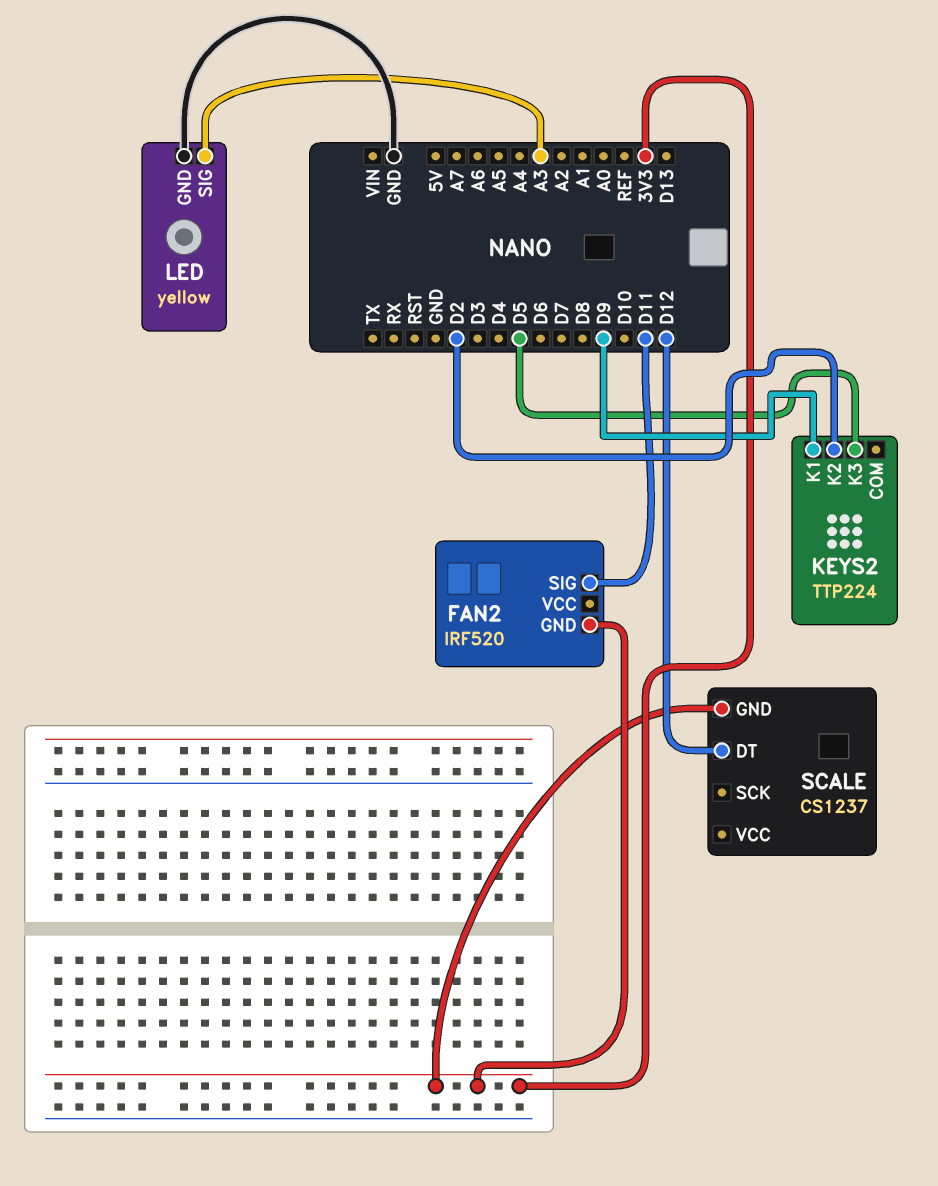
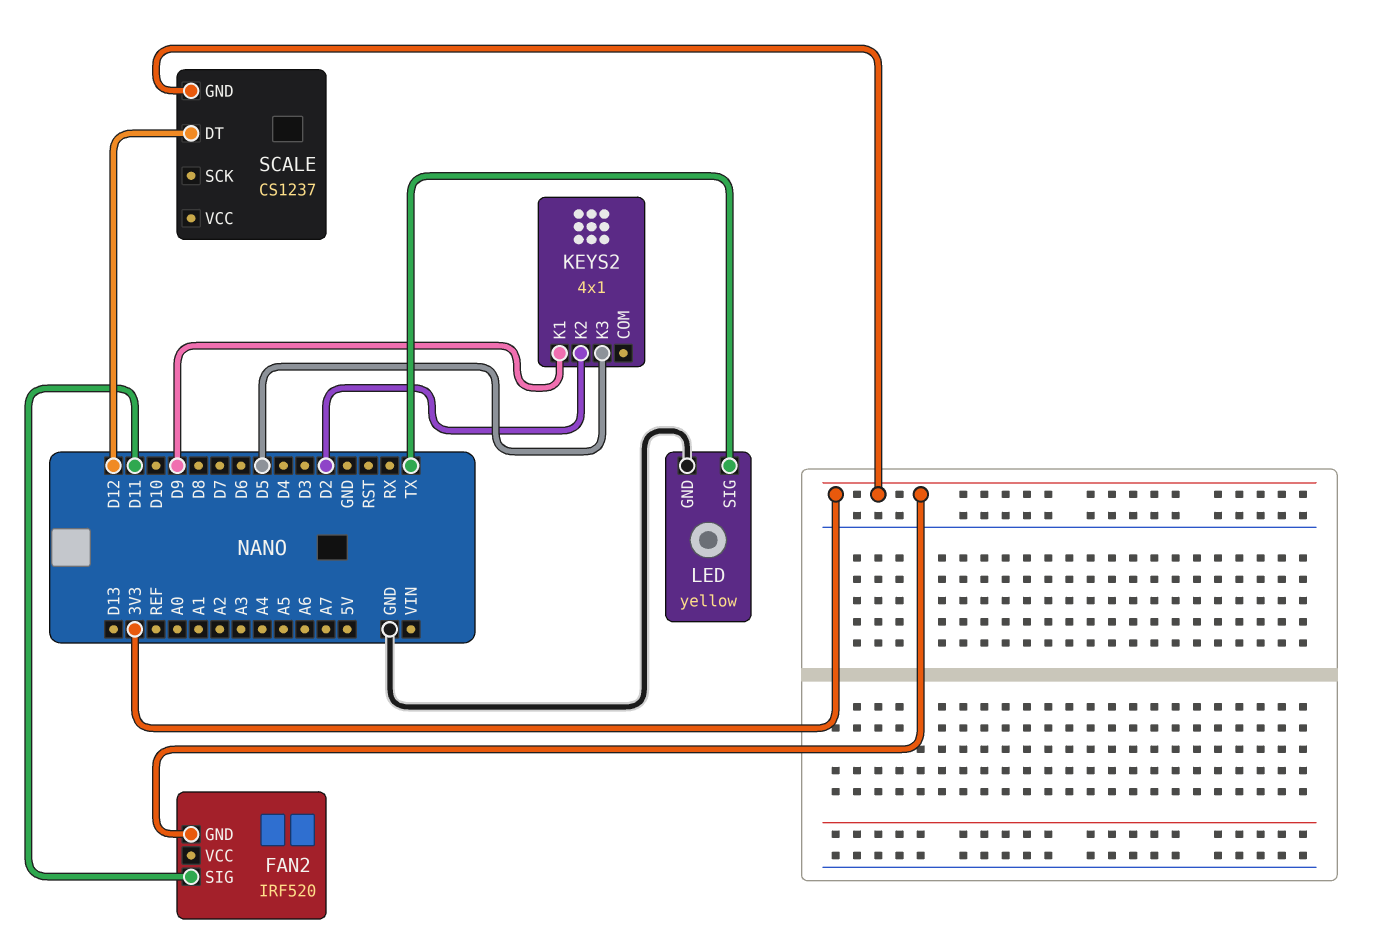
KEYS2: TTP224 -> 4x1
LED pin SIG: A3 -> TX

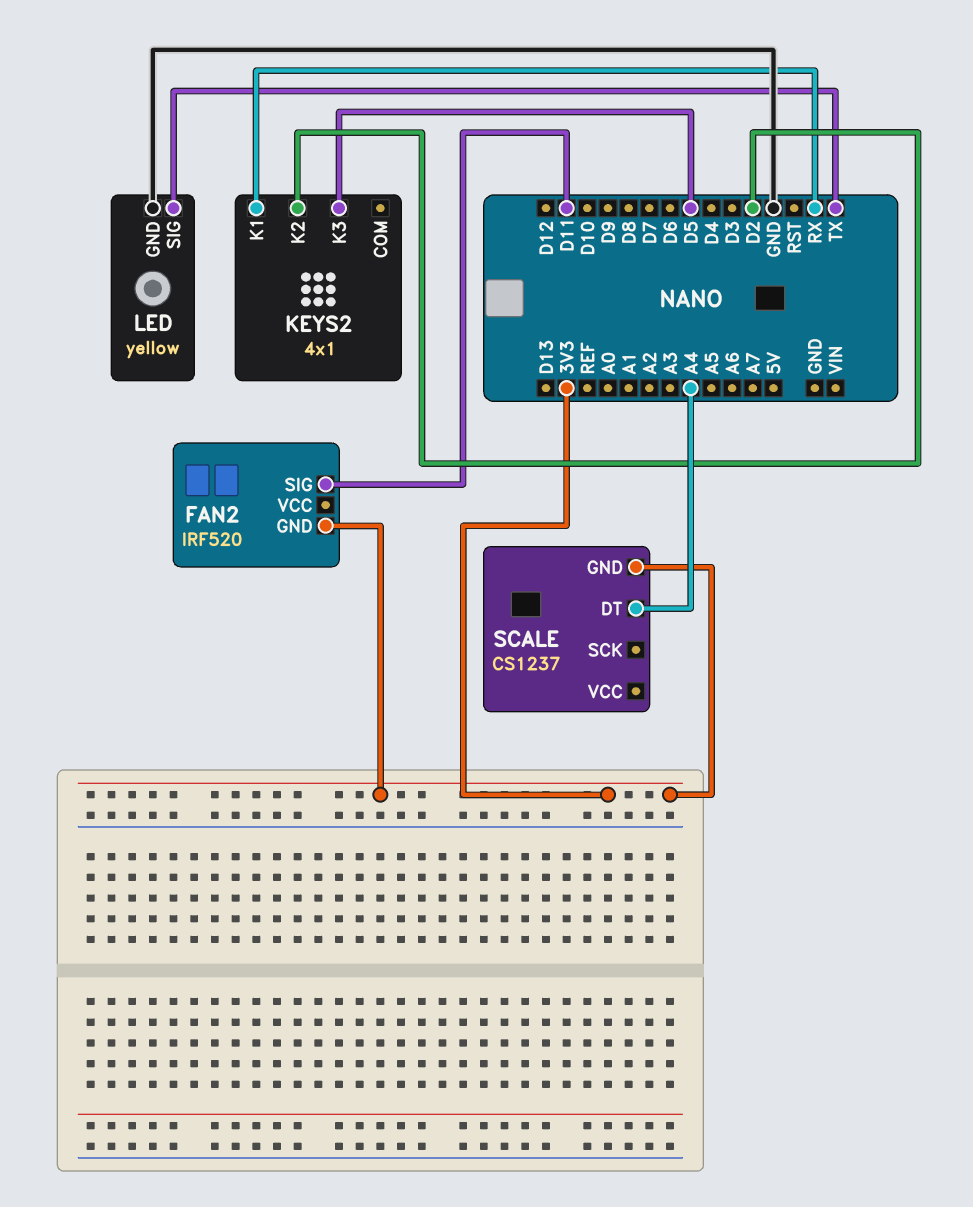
KEYS2 pin K1: D9 -> RX
SCALE pin DT: D12 -> A4

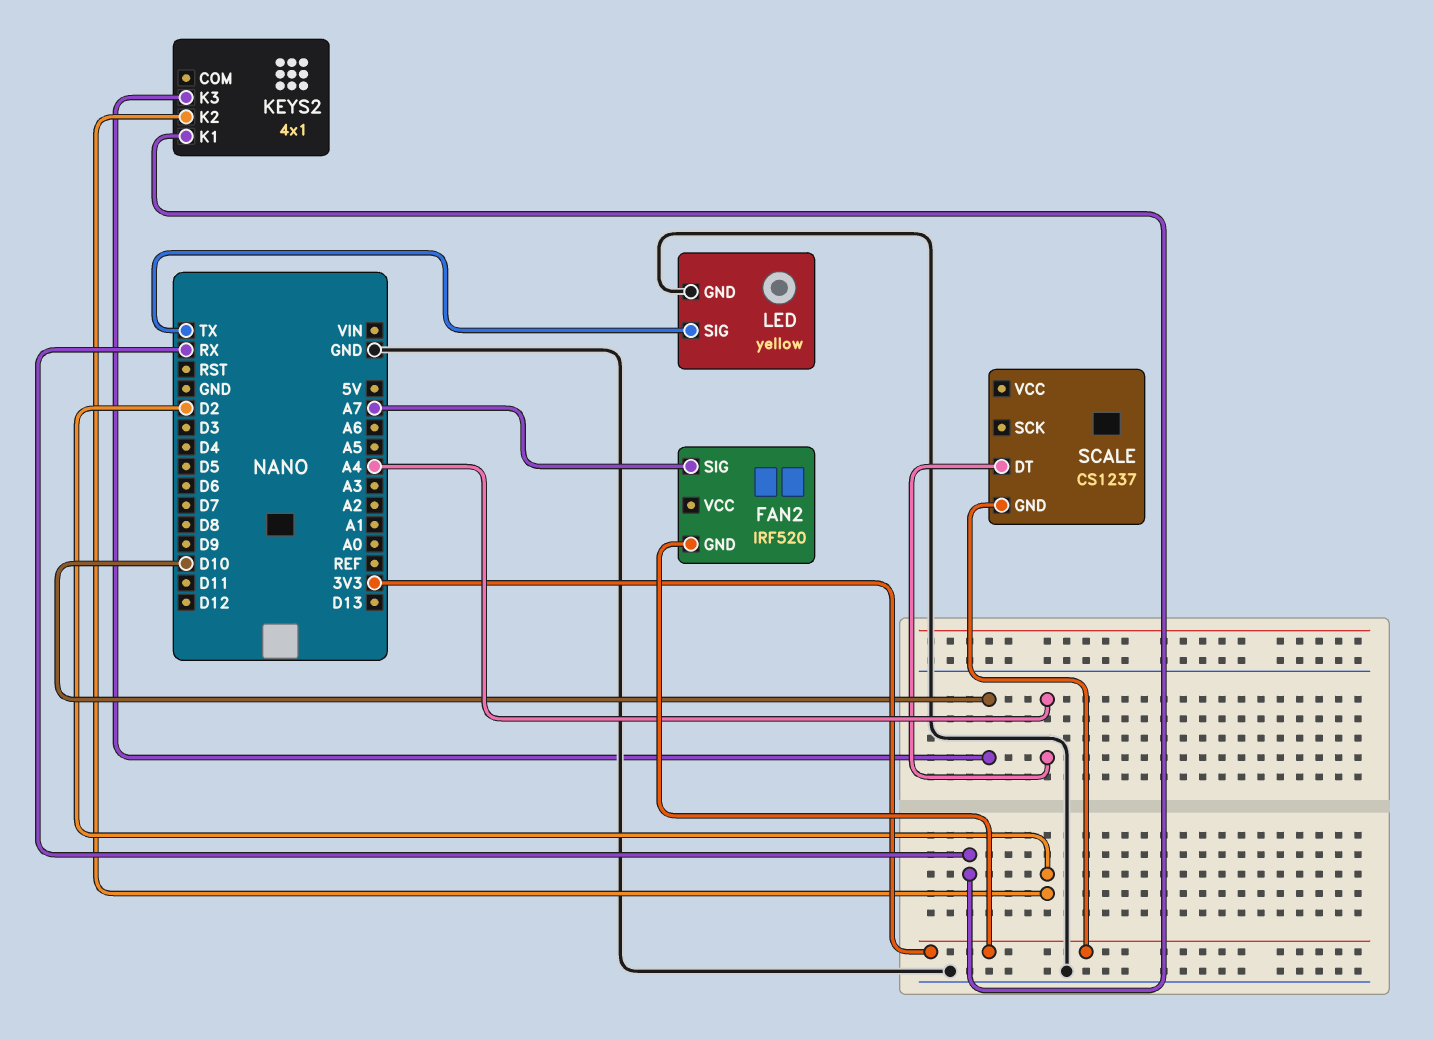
FAN2 pin SIG: D11 -> A7
KEYS2 pin K3: D5 -> D10

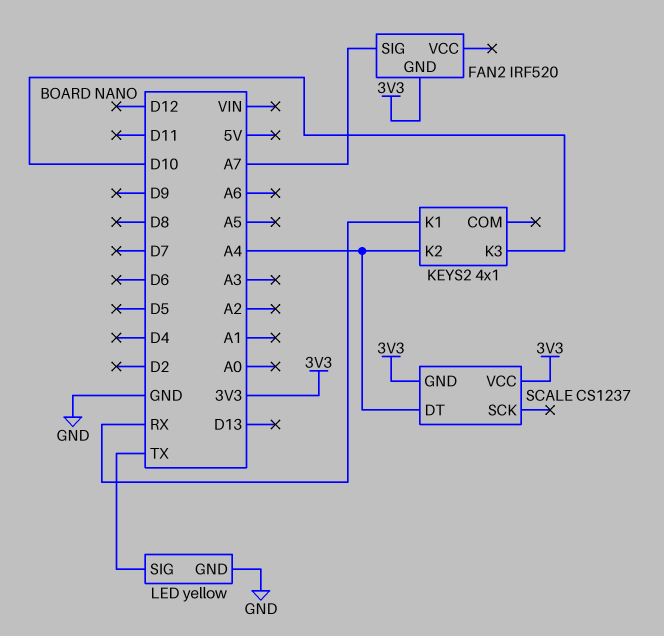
KEYS2 pin K2: D2 -> A4
SCALE pin VCC: none -> 3V3

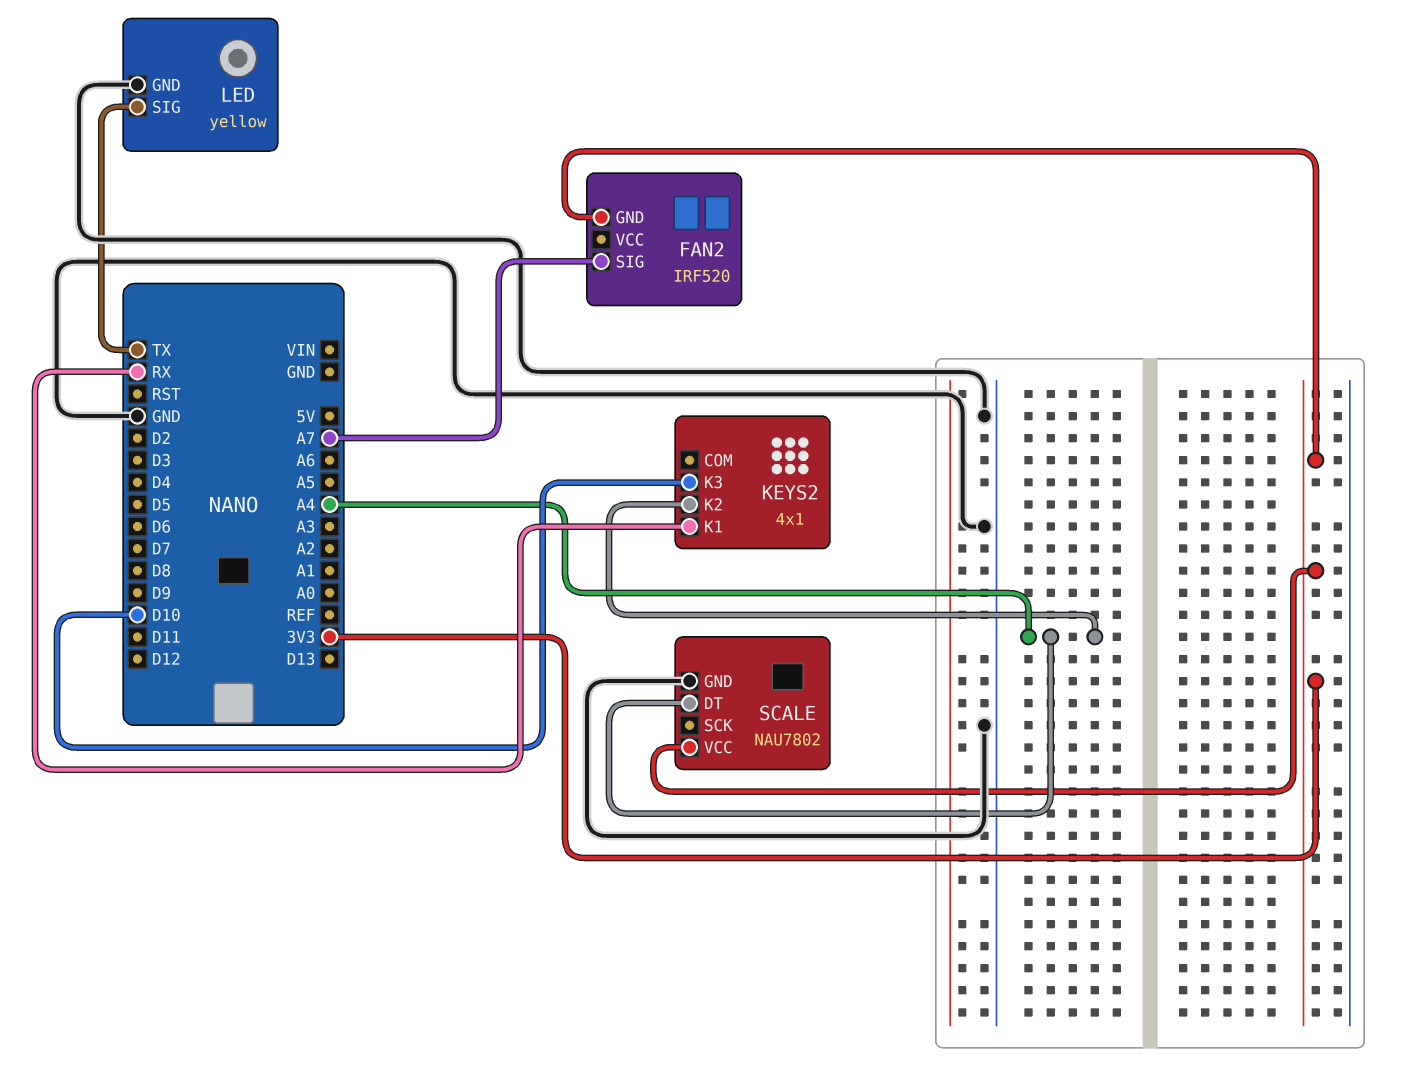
SCALE: CS1237 -> NAU7802
SCALE pin GND: 3V3 -> GND

